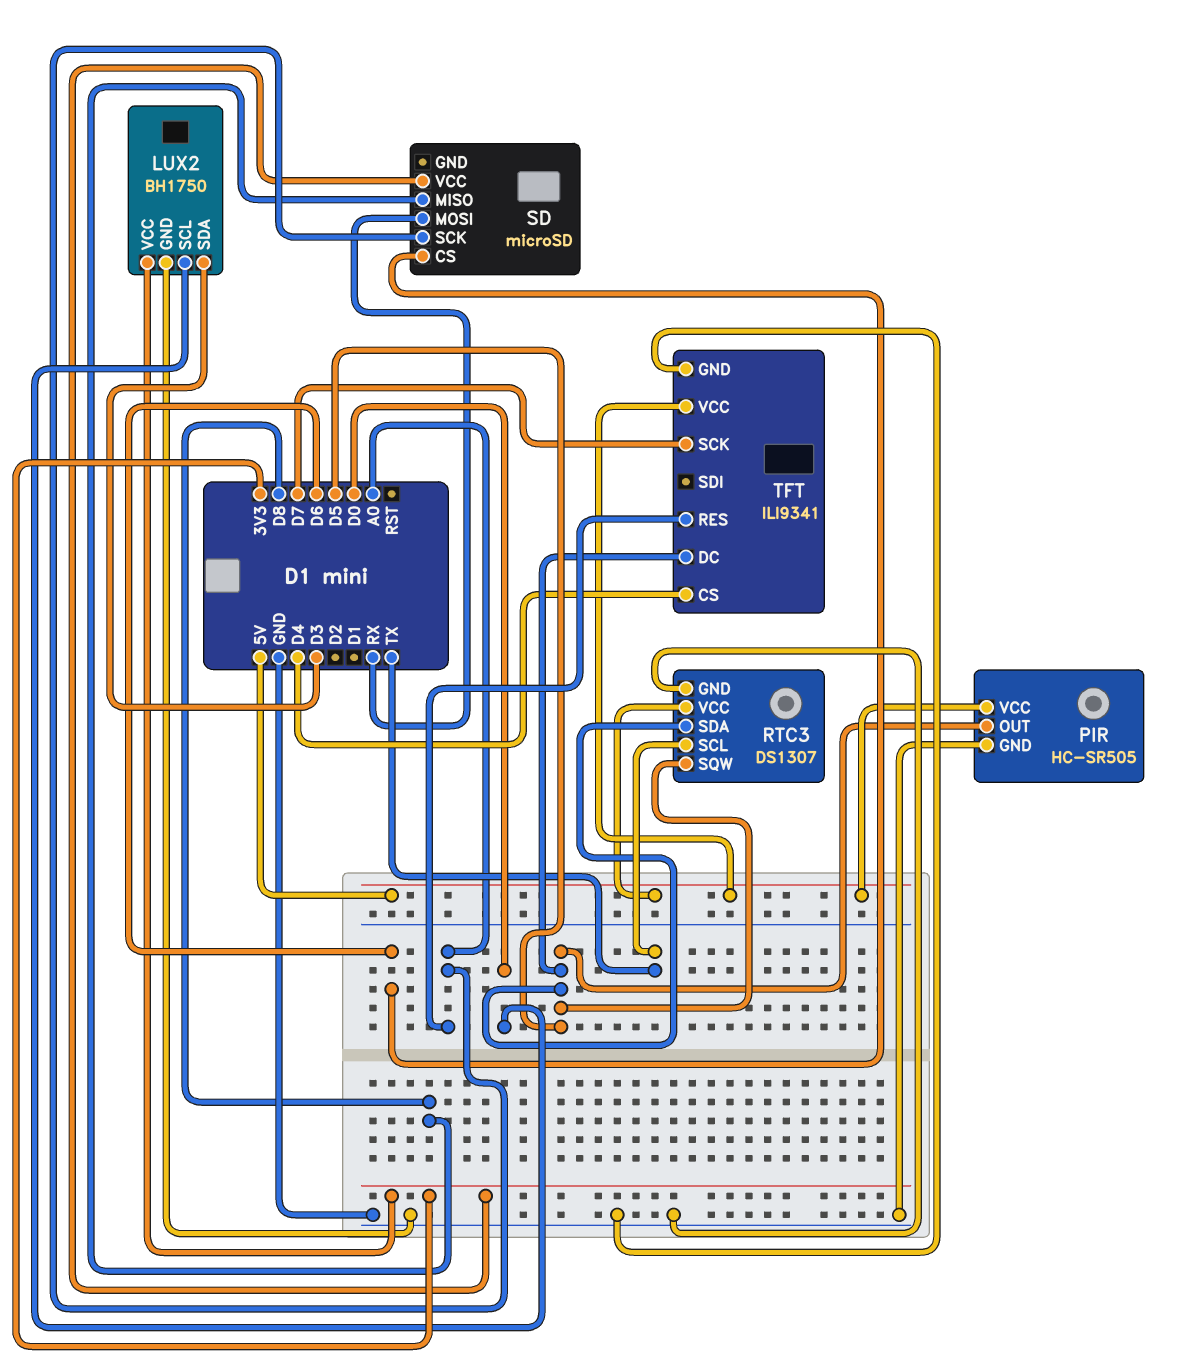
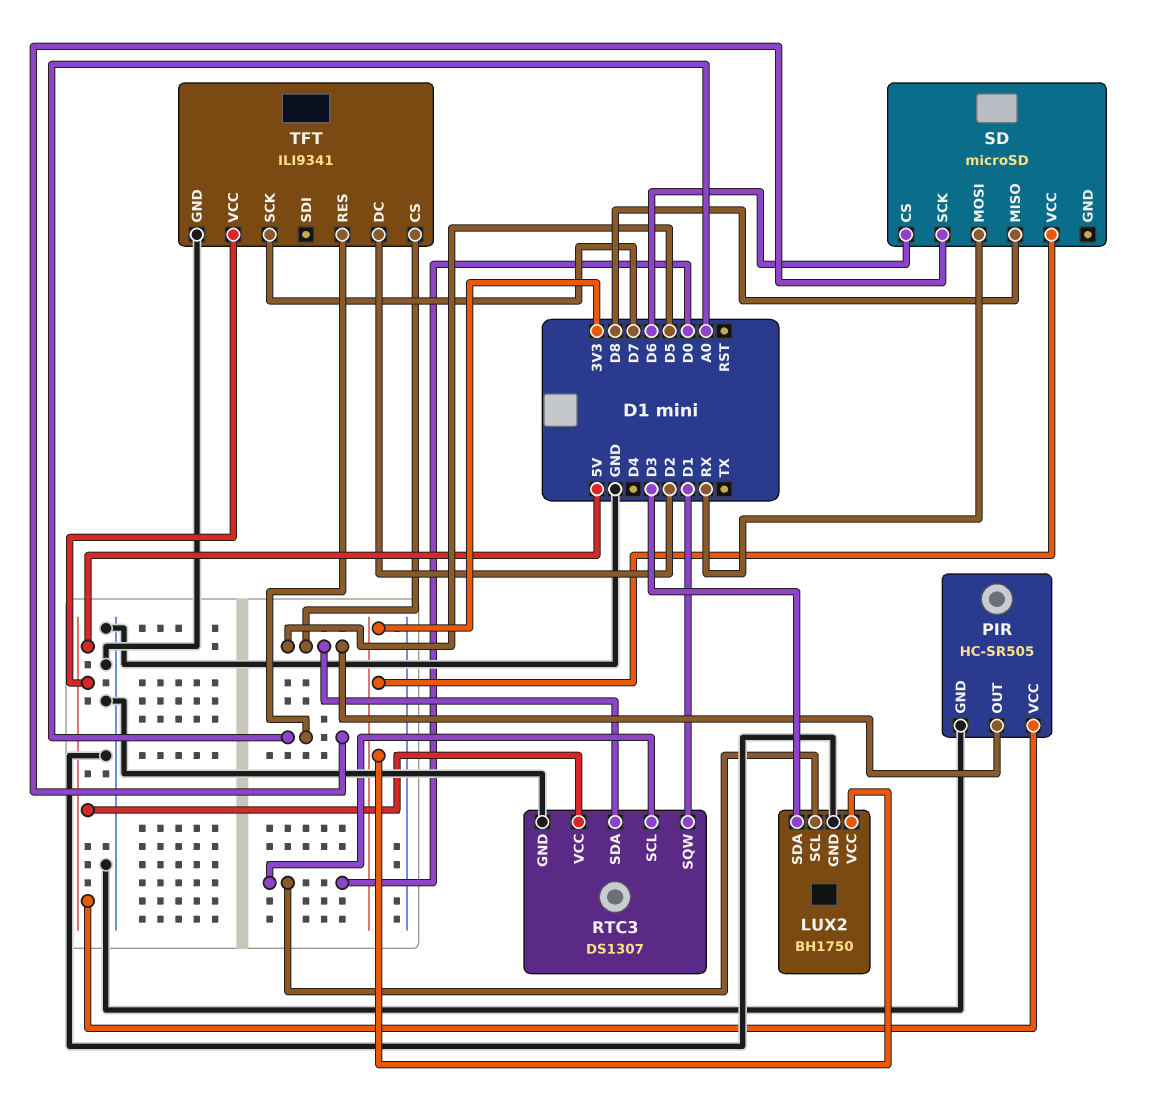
RTC3 pin SCL: TX -> D0
RTC3 pin SQW: D5 -> D1
TFT pin CS: D4 -> D5
TFT pin DC: D5 -> D2

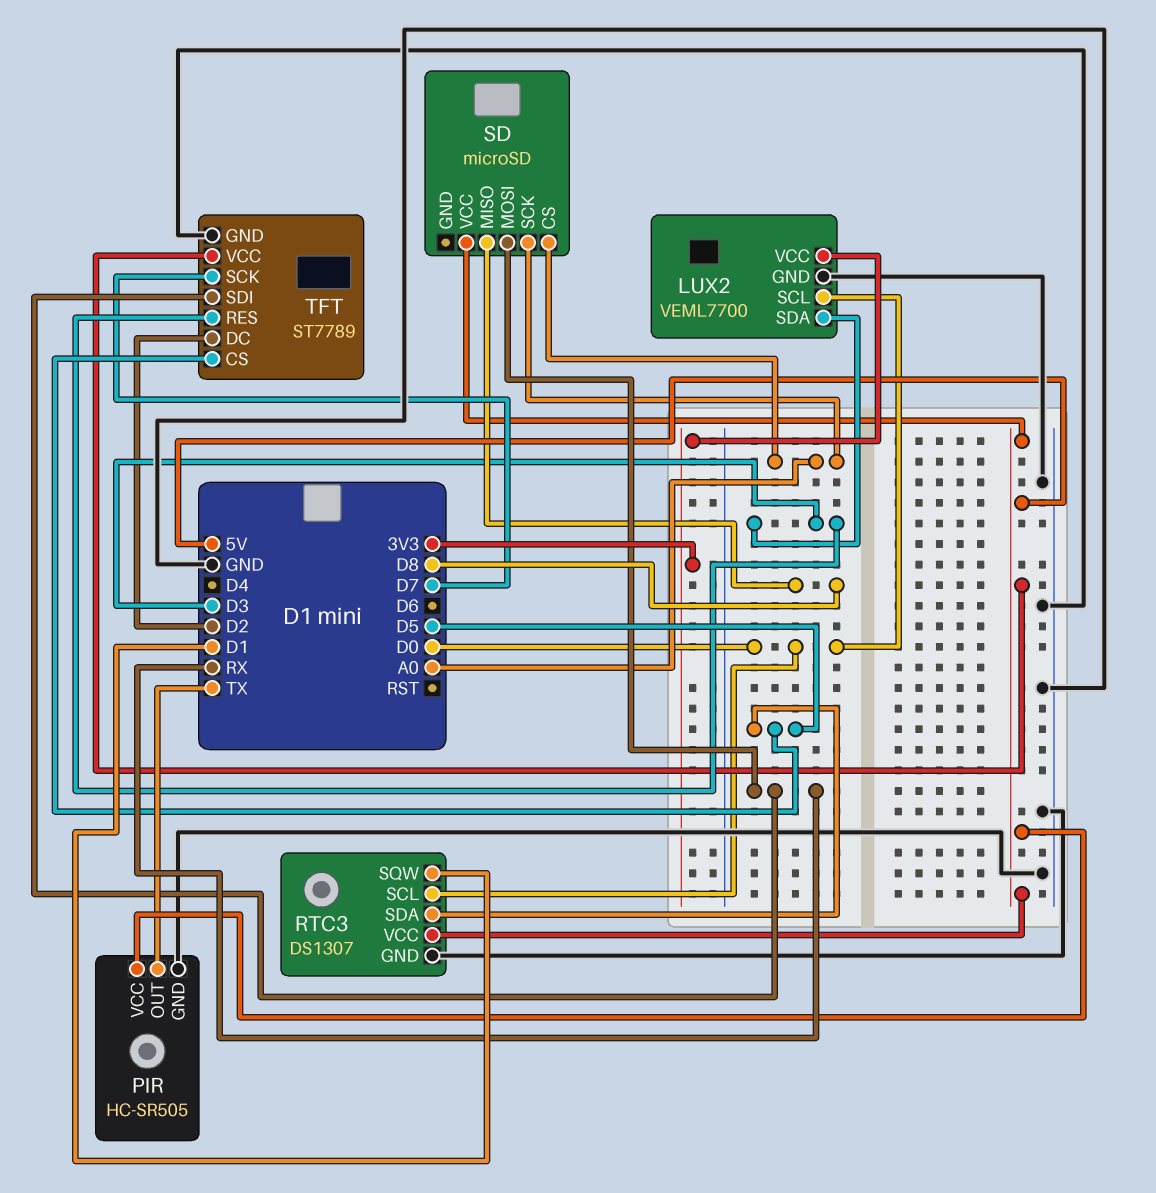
LUX2: BH1750 -> VEML7700
PIR pin OUT: D5 -> TX
SD pin CS: D6 -> A0
SD pin VCC: 3V3 -> 5V
TFT: ILI9341 -> ST7789
TFT pin RES: A0 -> D3
TFT pin SDI: none -> RX

